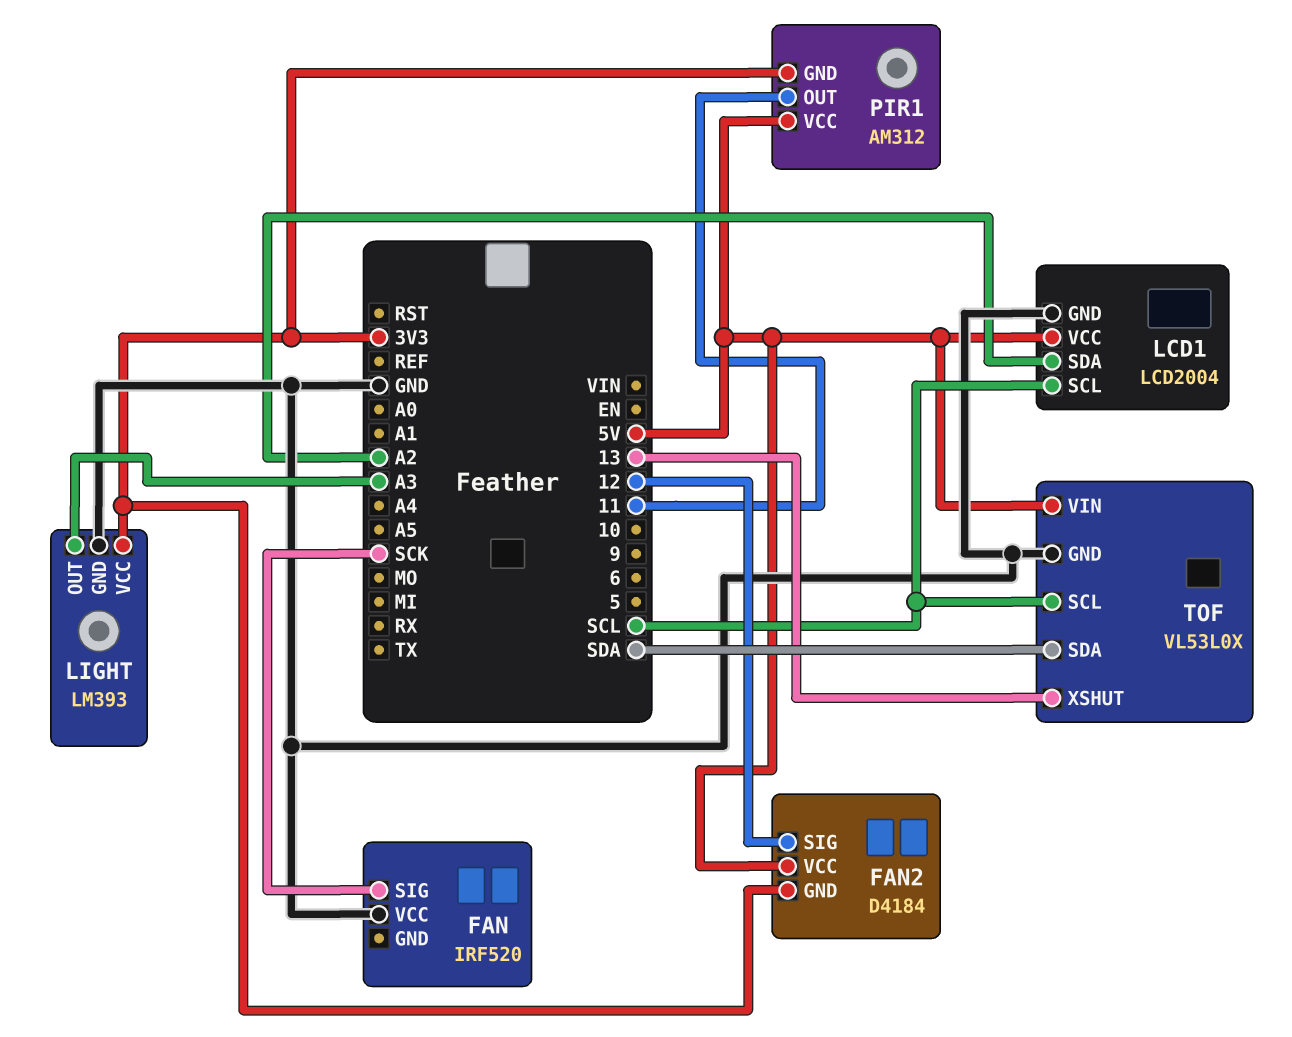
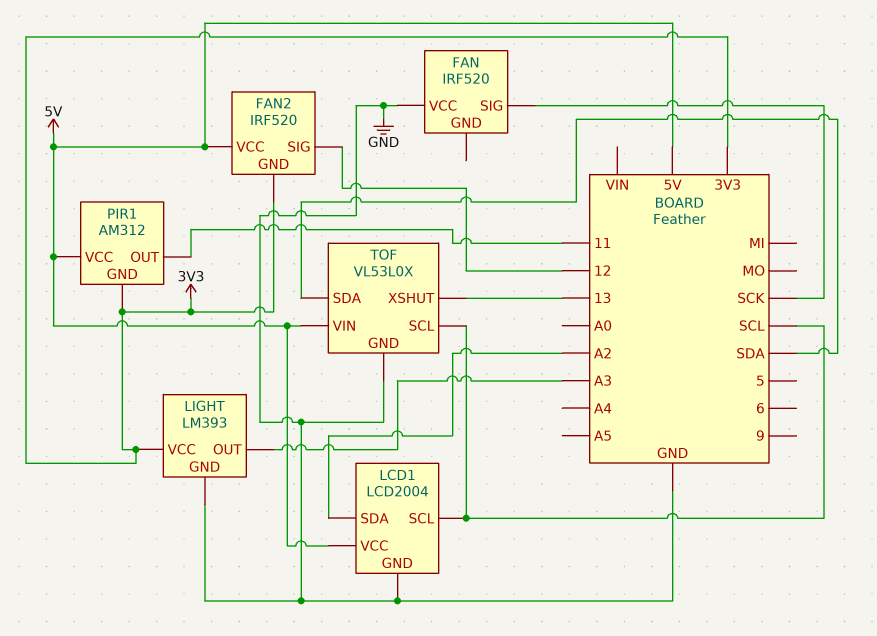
FAN2: D4184 -> IRF520

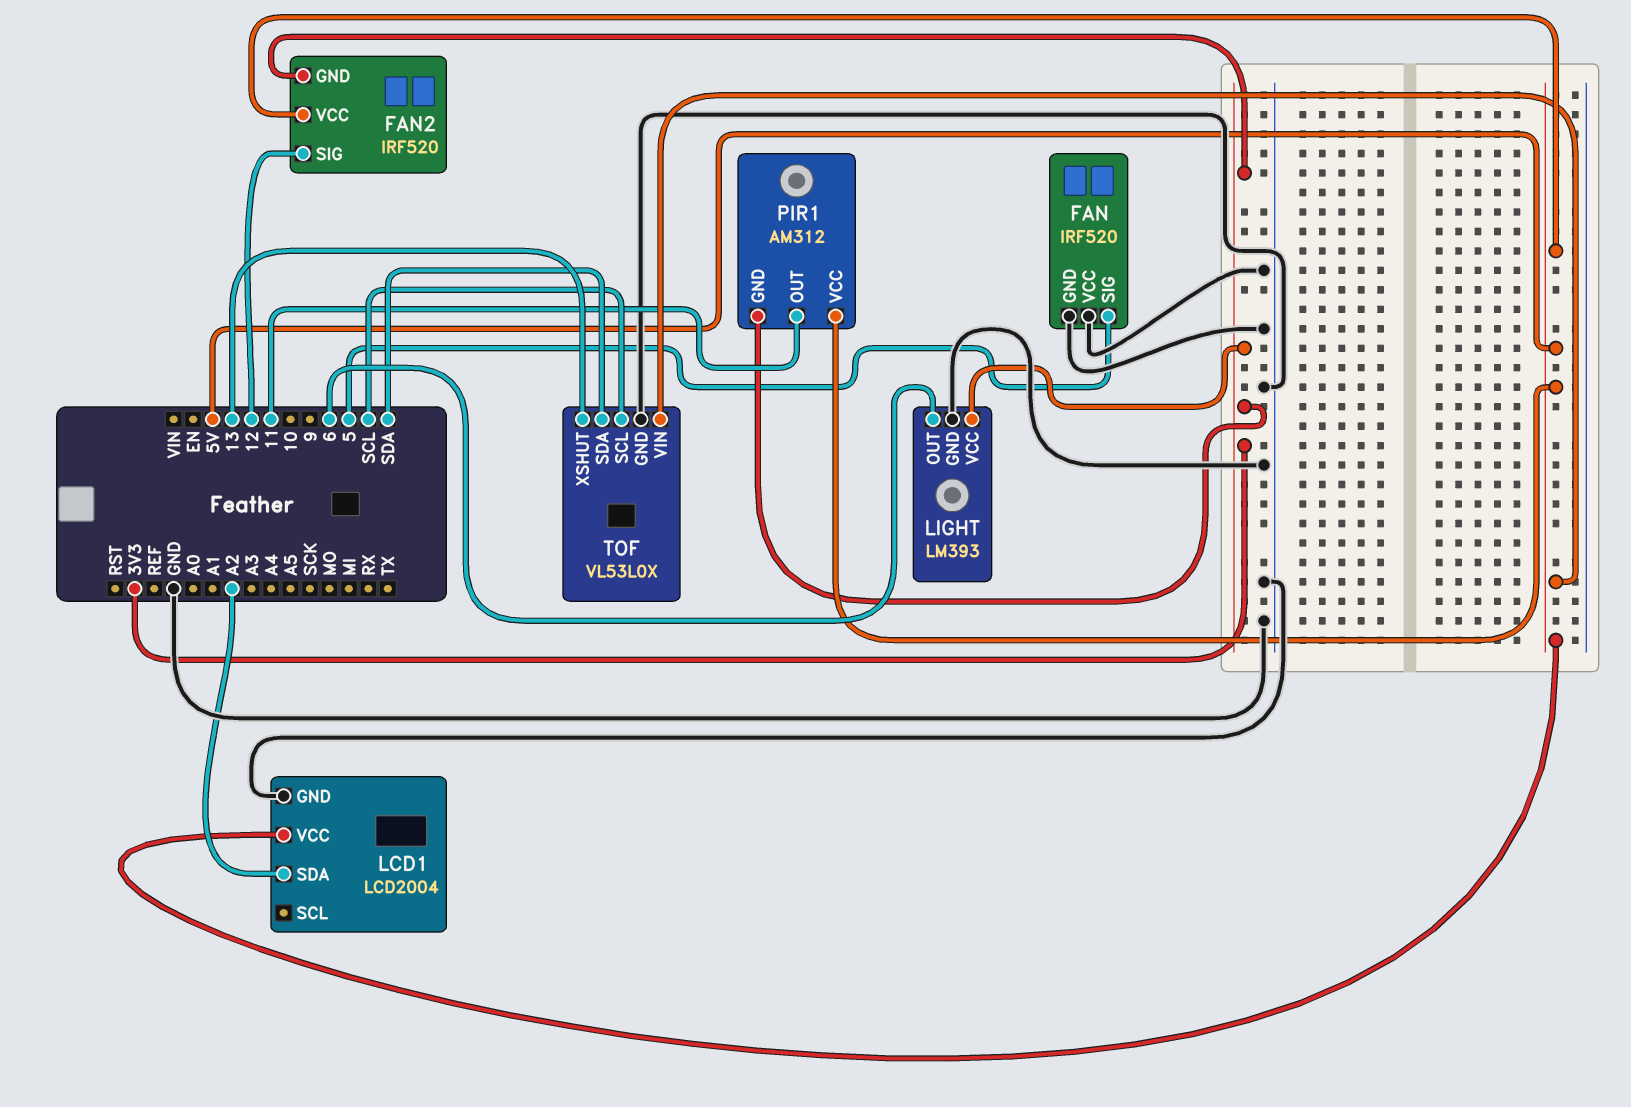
FAN pin GND: none -> GND
FAN pin SIG: SCK -> 5
LCD1 pin SCL: SCL -> none
LIGHT pin OUT: A3 -> 6

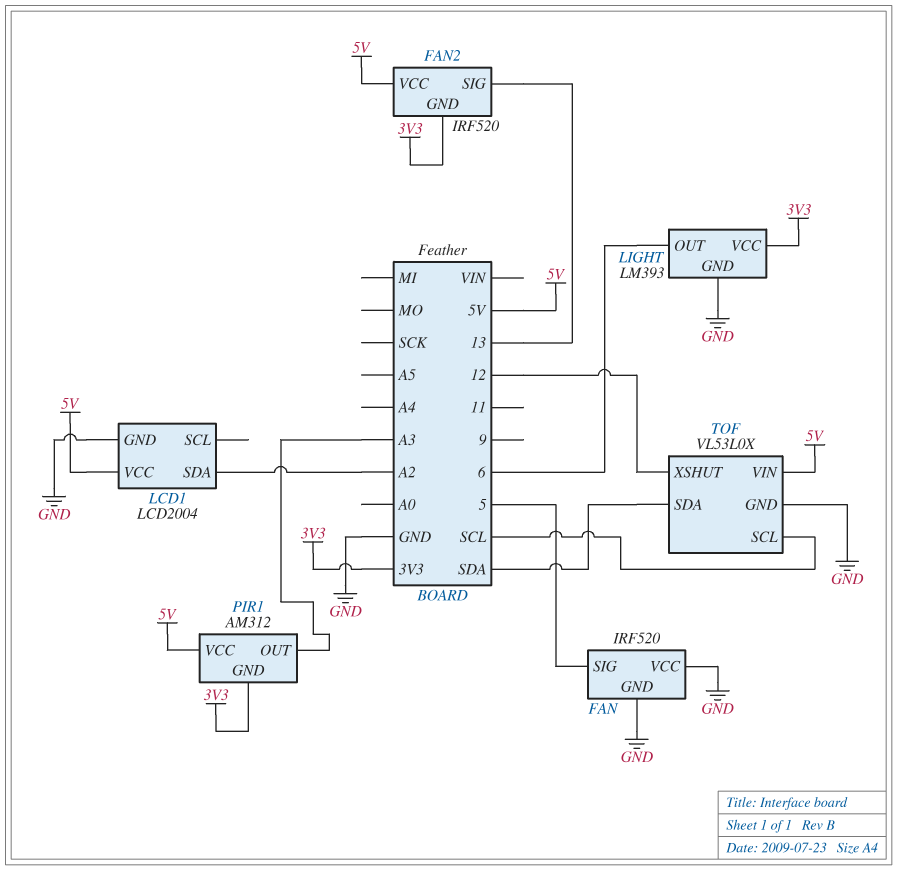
FAN2 pin SIG: 12 -> 13
PIR1 pin OUT: 11 -> A3
TOF pin XSHUT: 13 -> 12

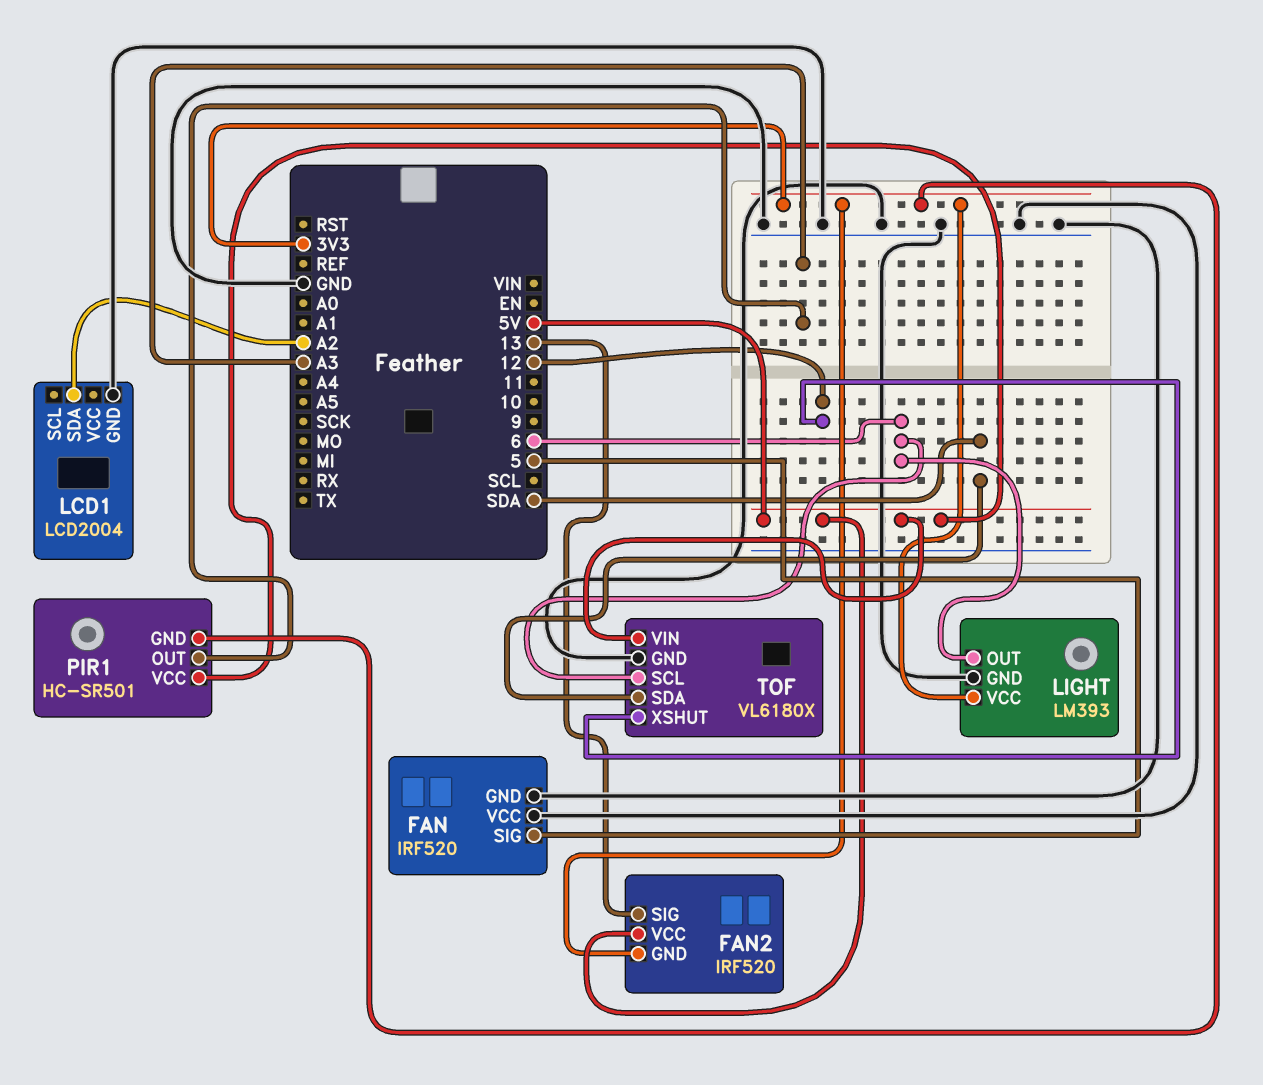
LCD1 pin VCC: 5V -> none
PIR1: AM312 -> HC-SR501
TOF: VL53L0X -> VL6180X
TOF pin SCL: SCL -> 6

